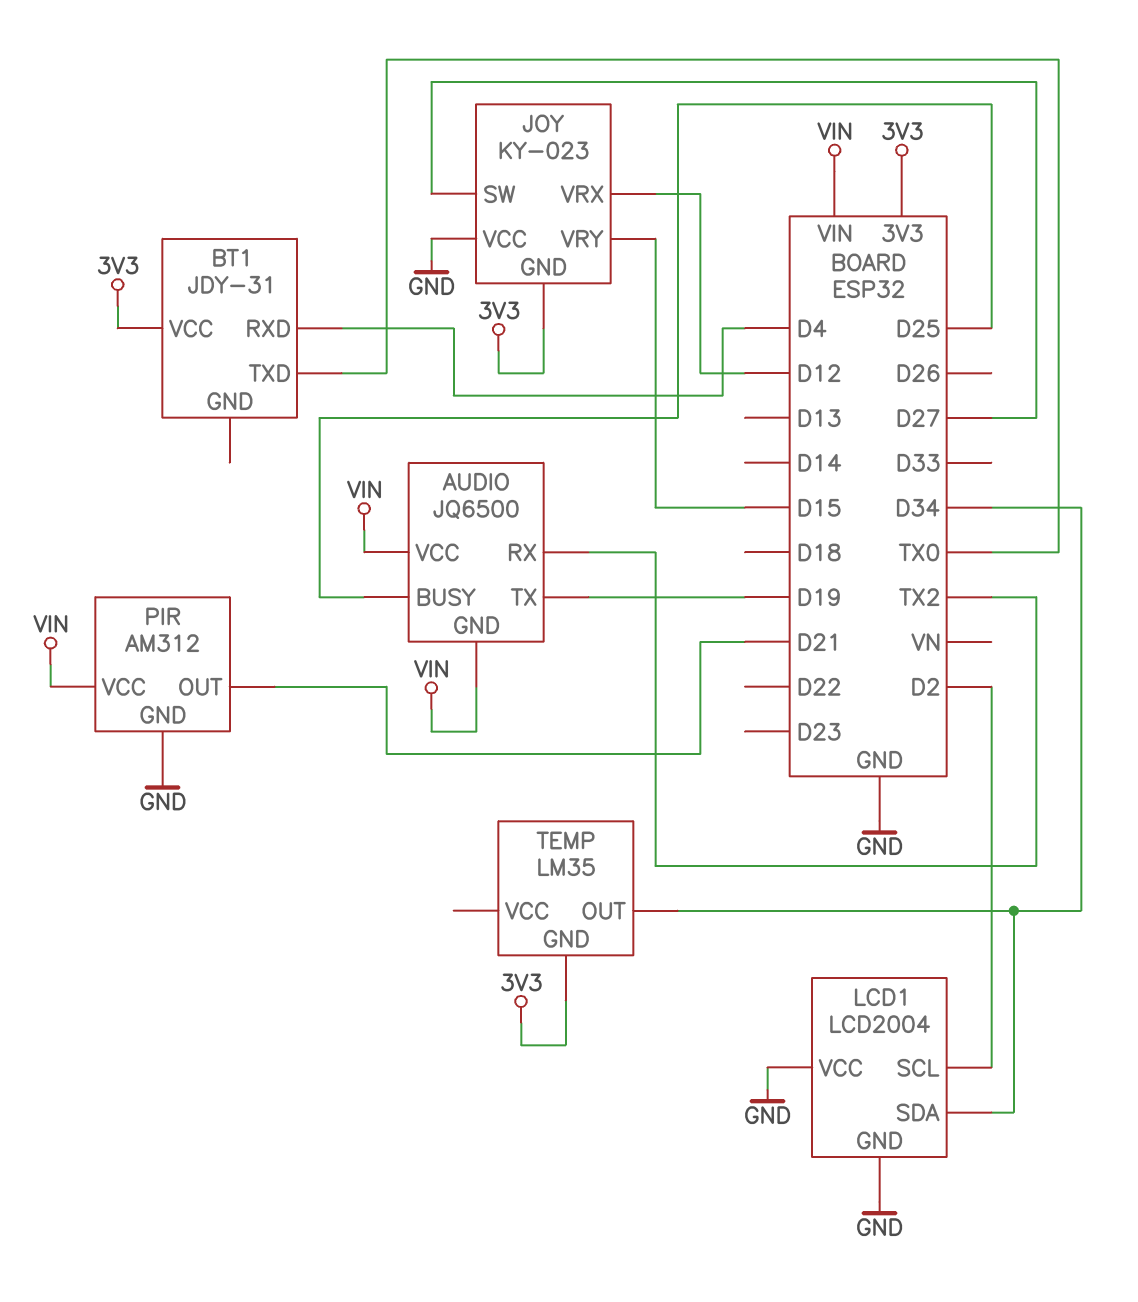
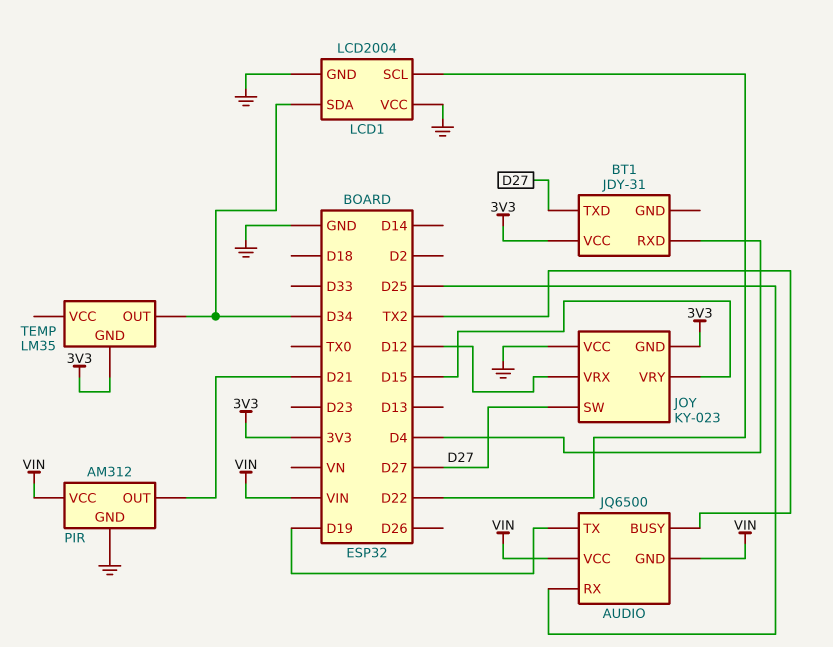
AUDIO pin BUSY: D25 -> TX2
AUDIO pin RX: TX2 -> D25
BT1 pin TXD: TX0 -> D27
LCD1 pin SCL: D2 -> D22

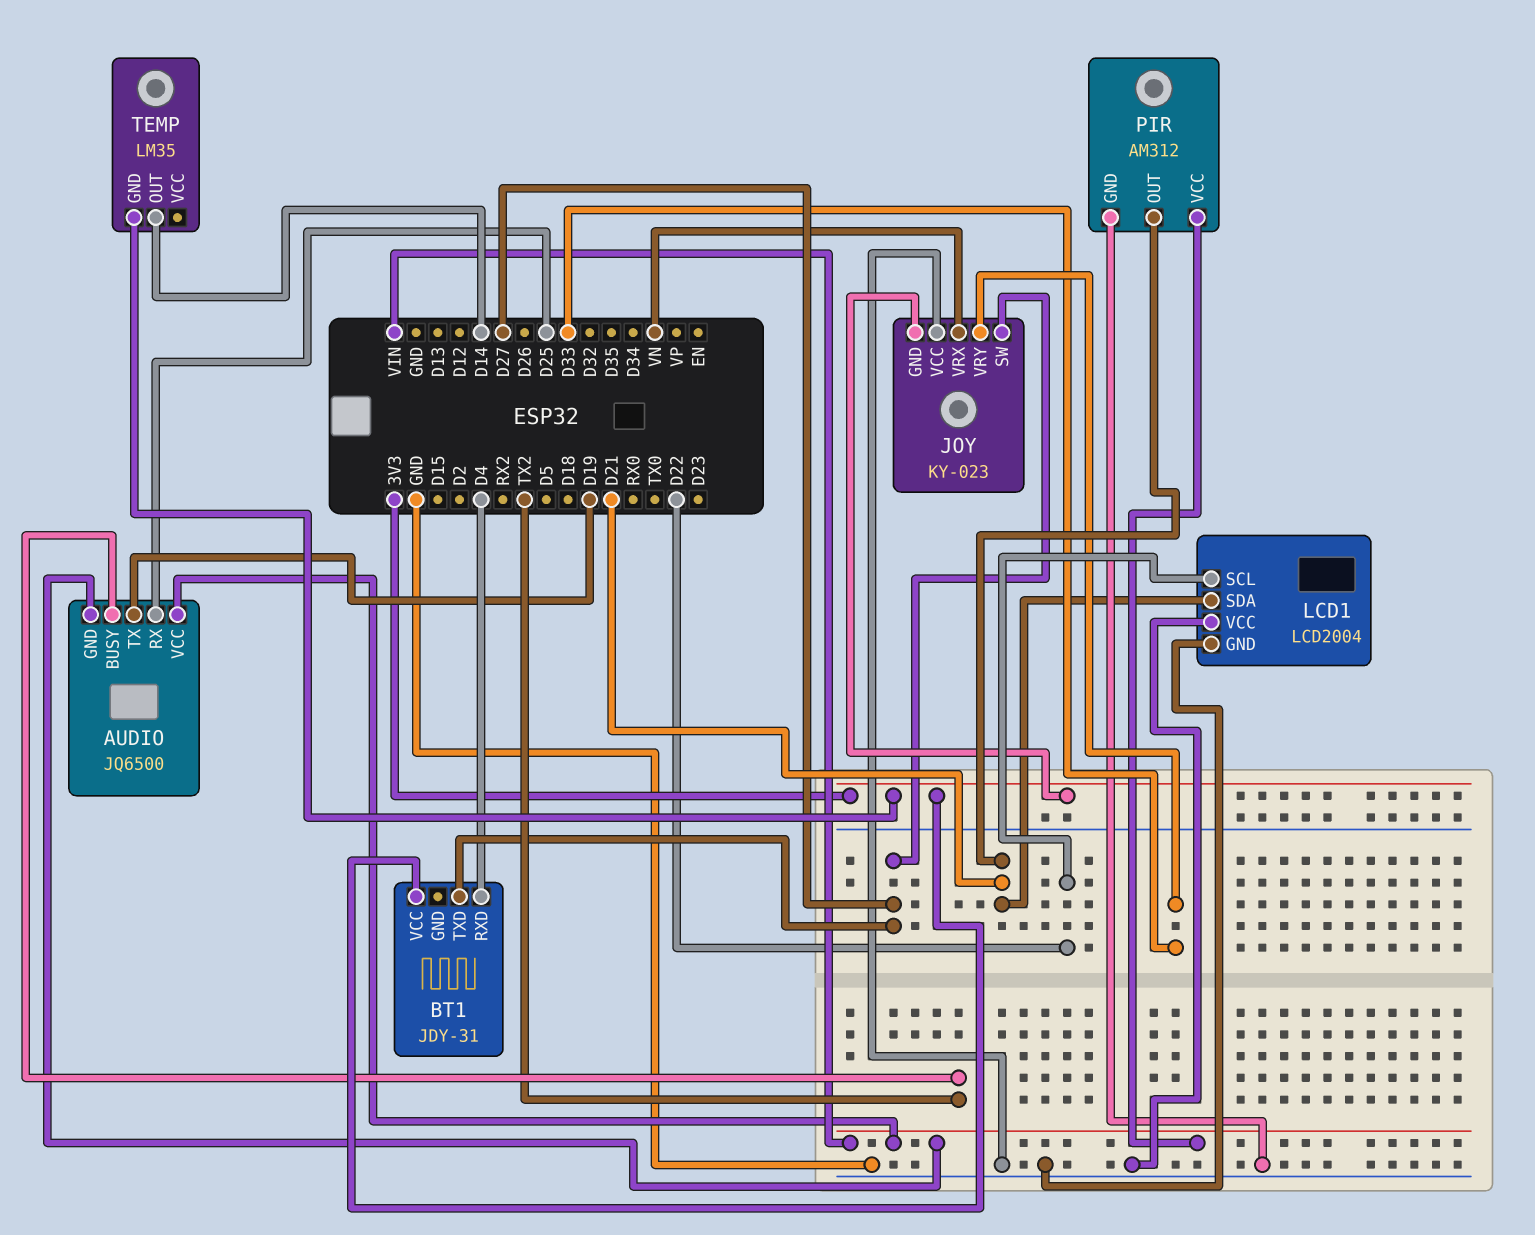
JOY pin VRX: D12 -> VN
JOY pin VRY: D15 -> D33
LCD1 pin SDA: D34 -> D21
TEMP pin OUT: D34 -> D14

